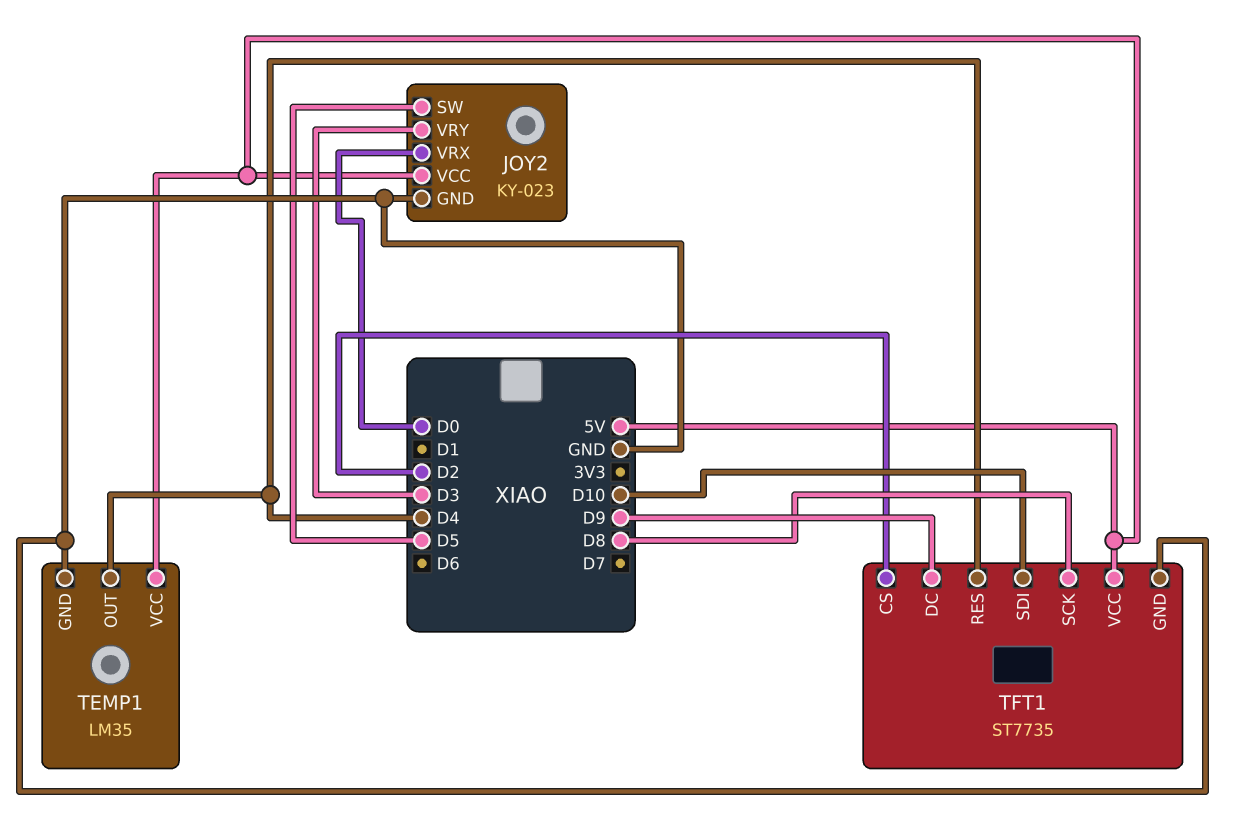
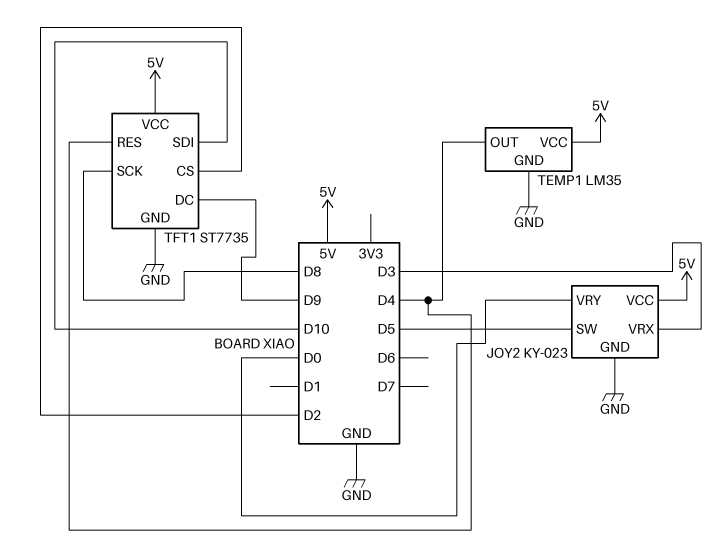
JOY2 pin VRX: D0 -> D3
JOY2 pin VRY: D3 -> D0

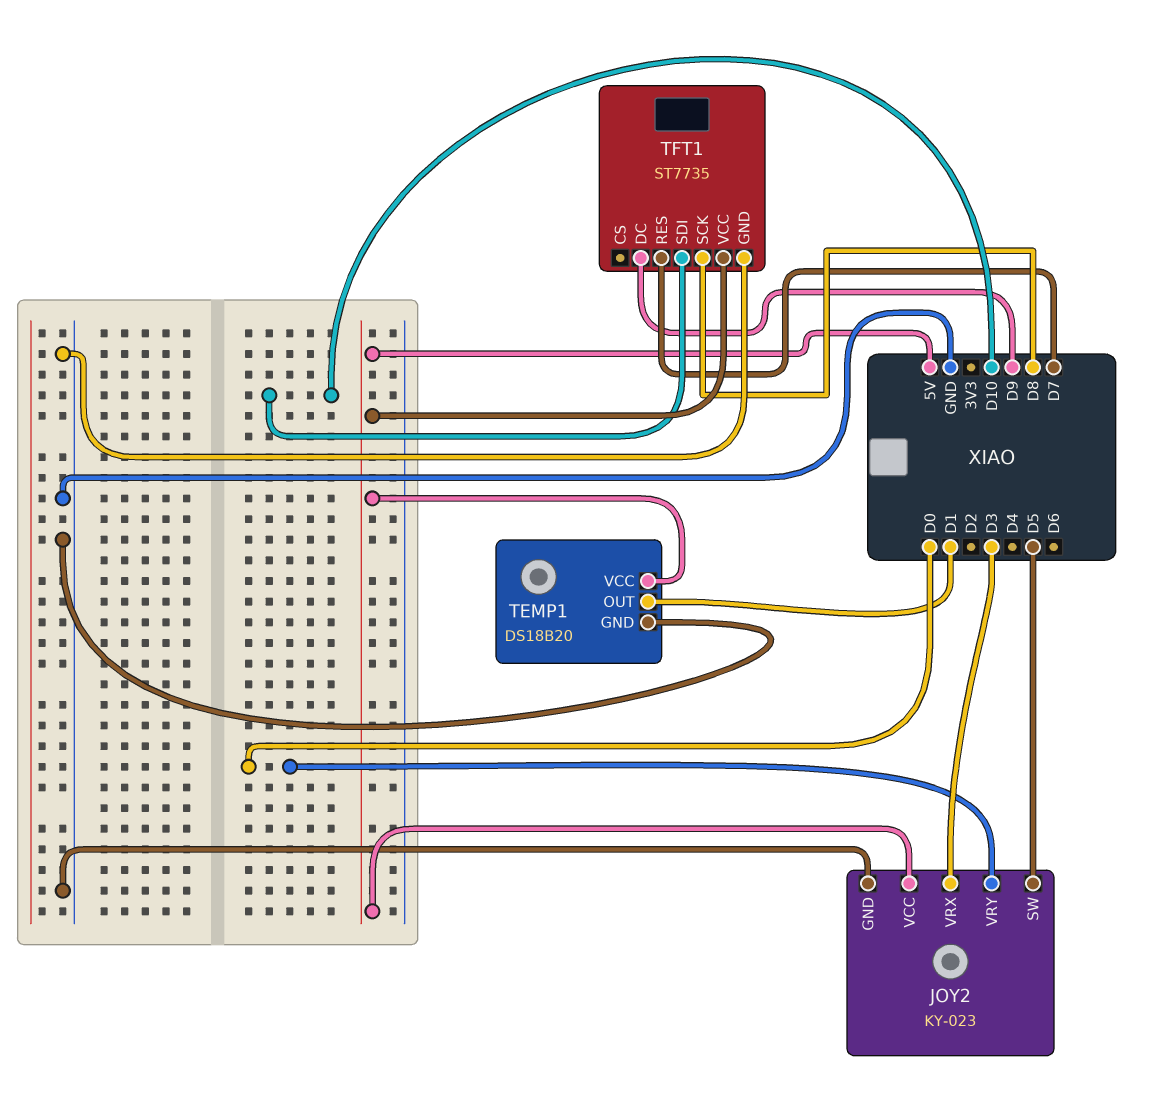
TEMP1: LM35 -> DS18B20
TEMP1 pin OUT: D4 -> D1
TFT1 pin CS: D2 -> none
TFT1 pin RES: D4 -> D7

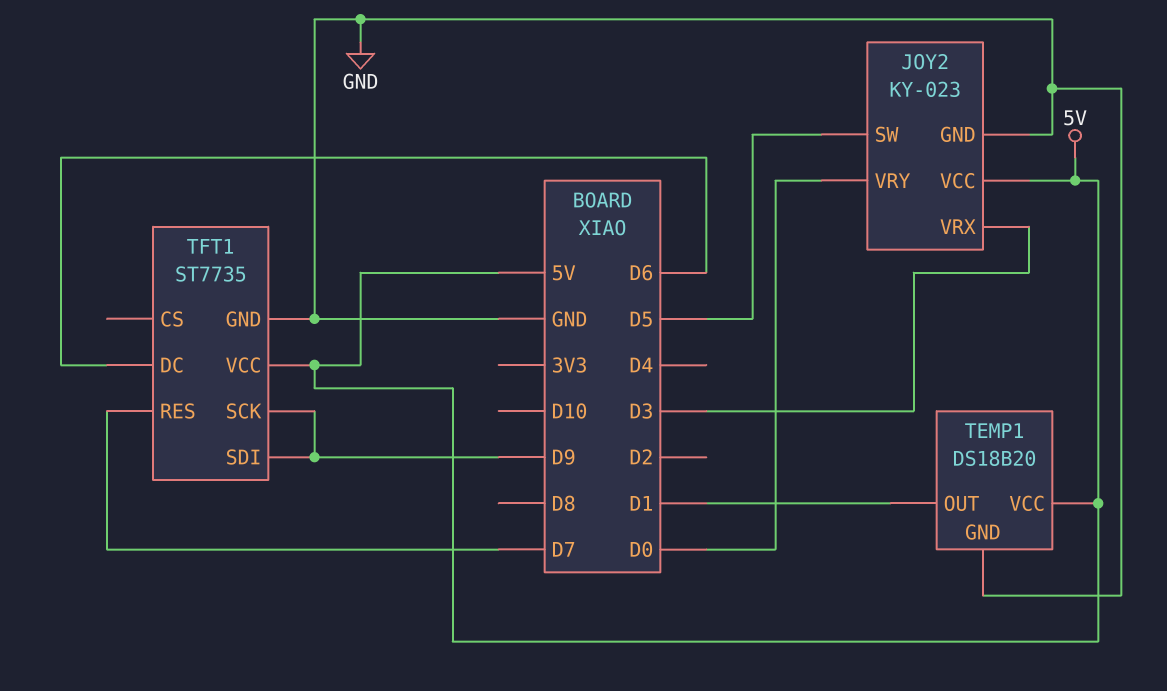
TFT1 pin DC: D9 -> D6
TFT1 pin SCK: D8 -> D9
TFT1 pin SDI: D10 -> D9

